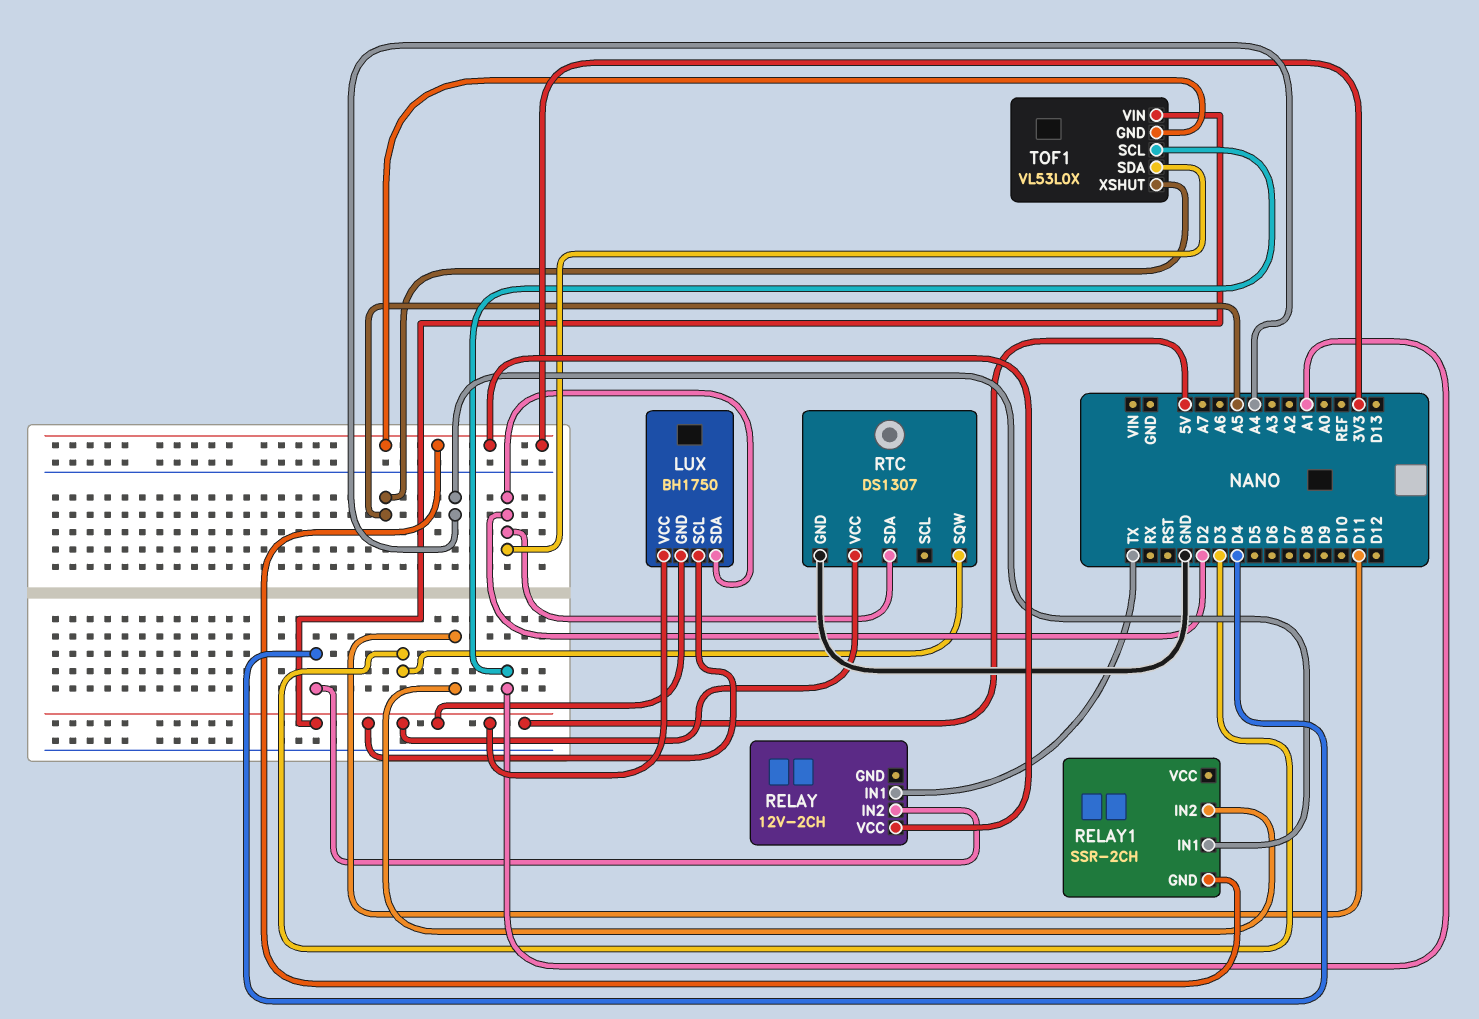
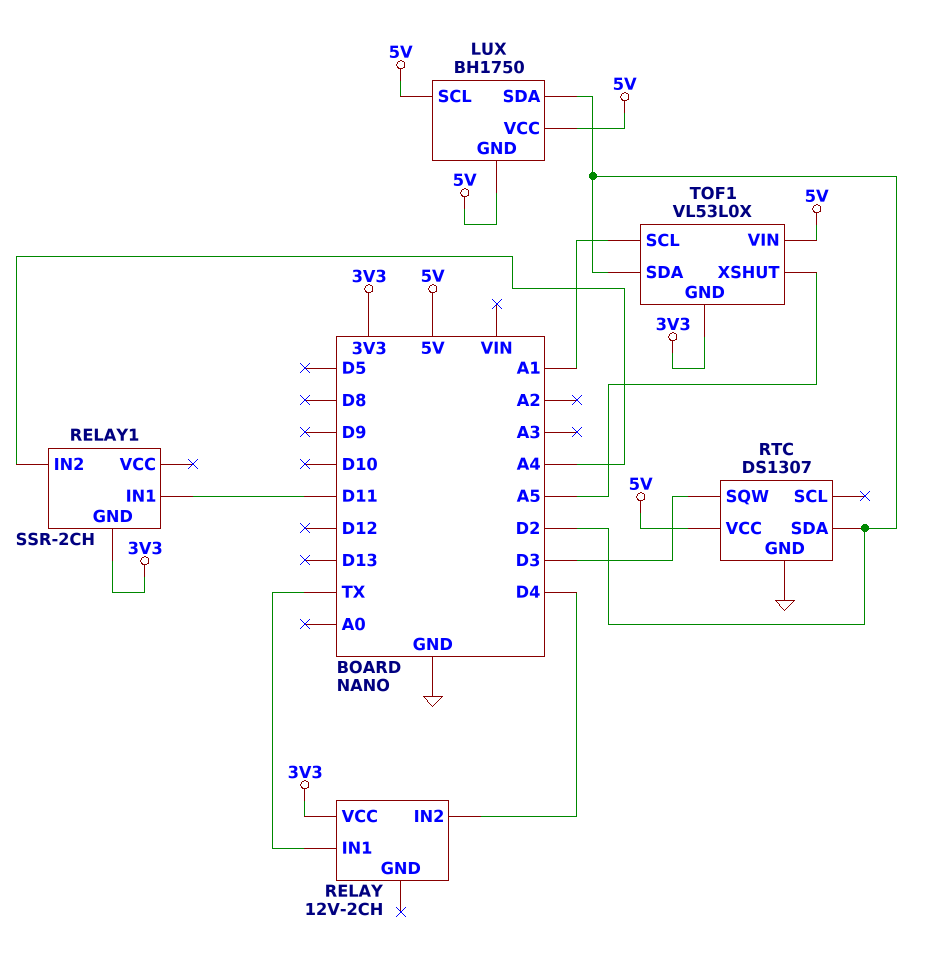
RELAY1 pin IN1: A4 -> D11
RELAY1 pin IN2: D11 -> A4

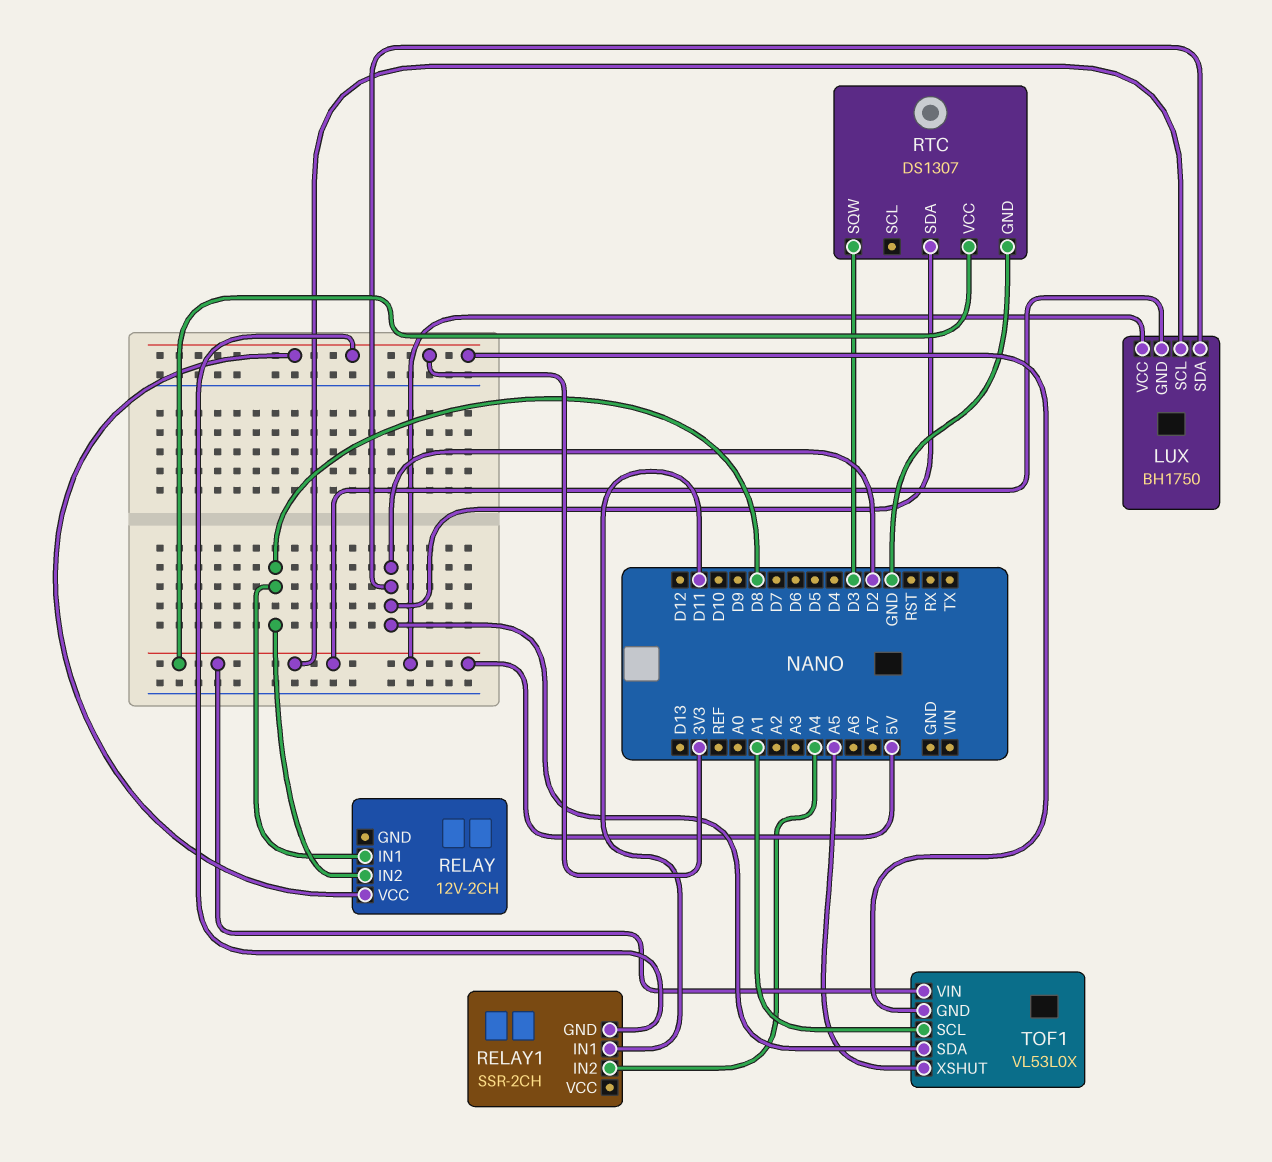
RELAY pin IN1: TX -> D8
RELAY pin IN2: D4 -> D8

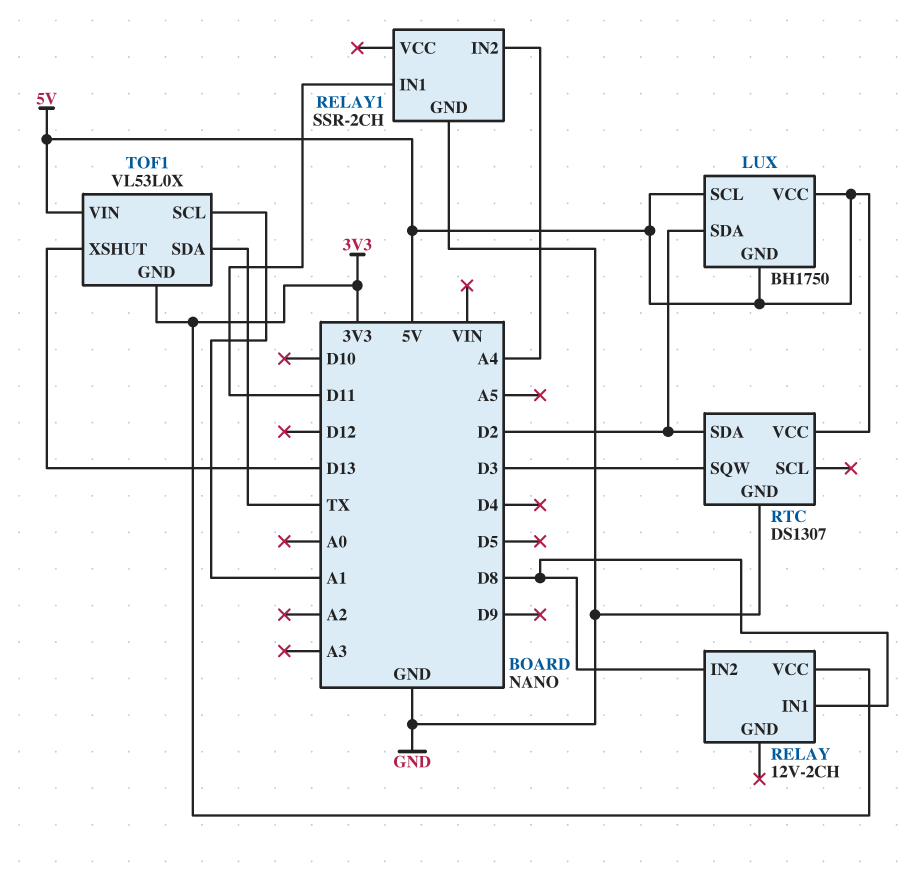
RELAY1 pin GND: 3V3 -> GND
TOF1 pin SDA: D2 -> TX
TOF1 pin XSHUT: A5 -> D13

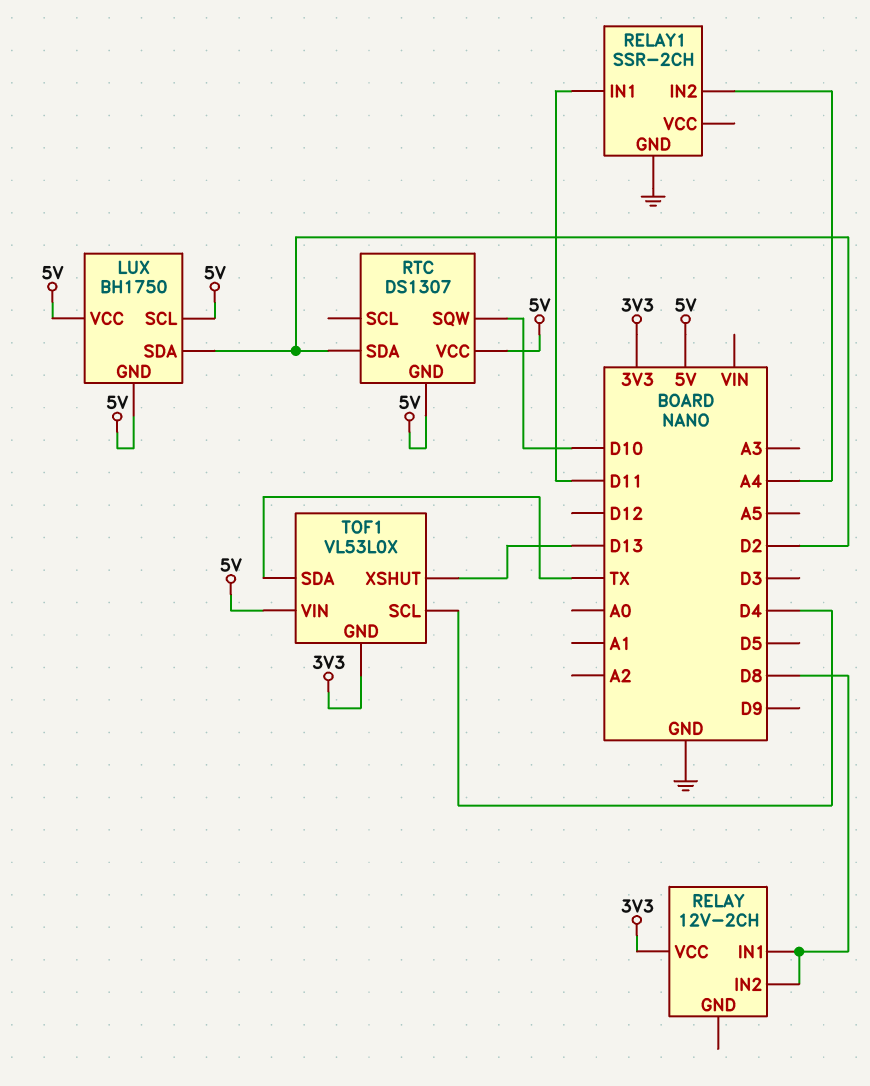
RTC pin GND: GND -> 5V
RTC pin SQW: D3 -> D10
TOF1 pin SCL: A1 -> D4

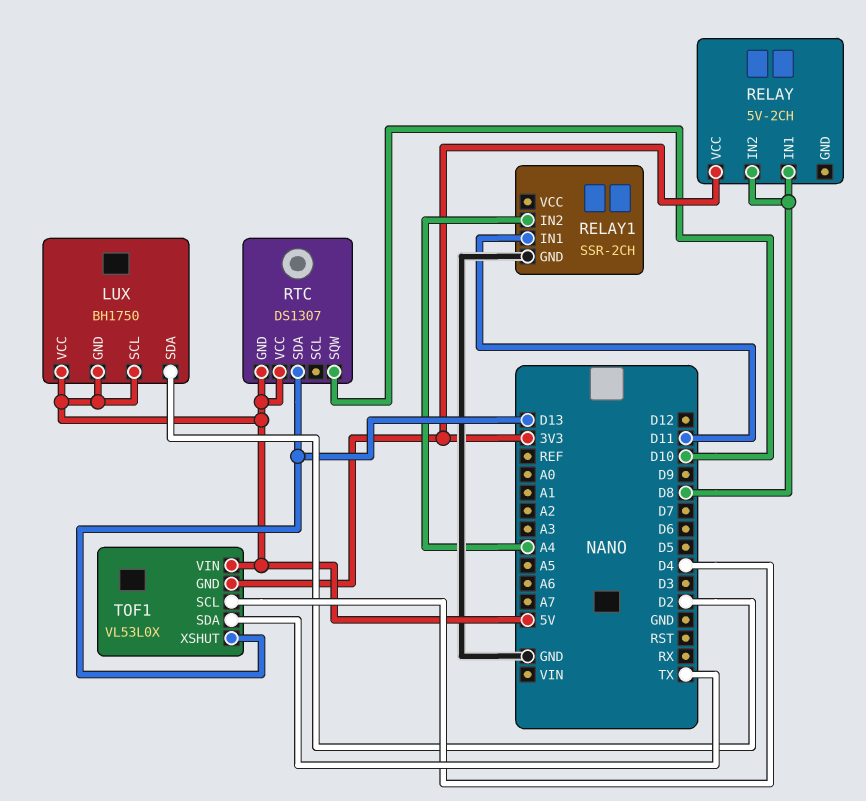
RELAY: 12V-2CH -> 5V-2CH
RTC pin SDA: D2 -> D13

